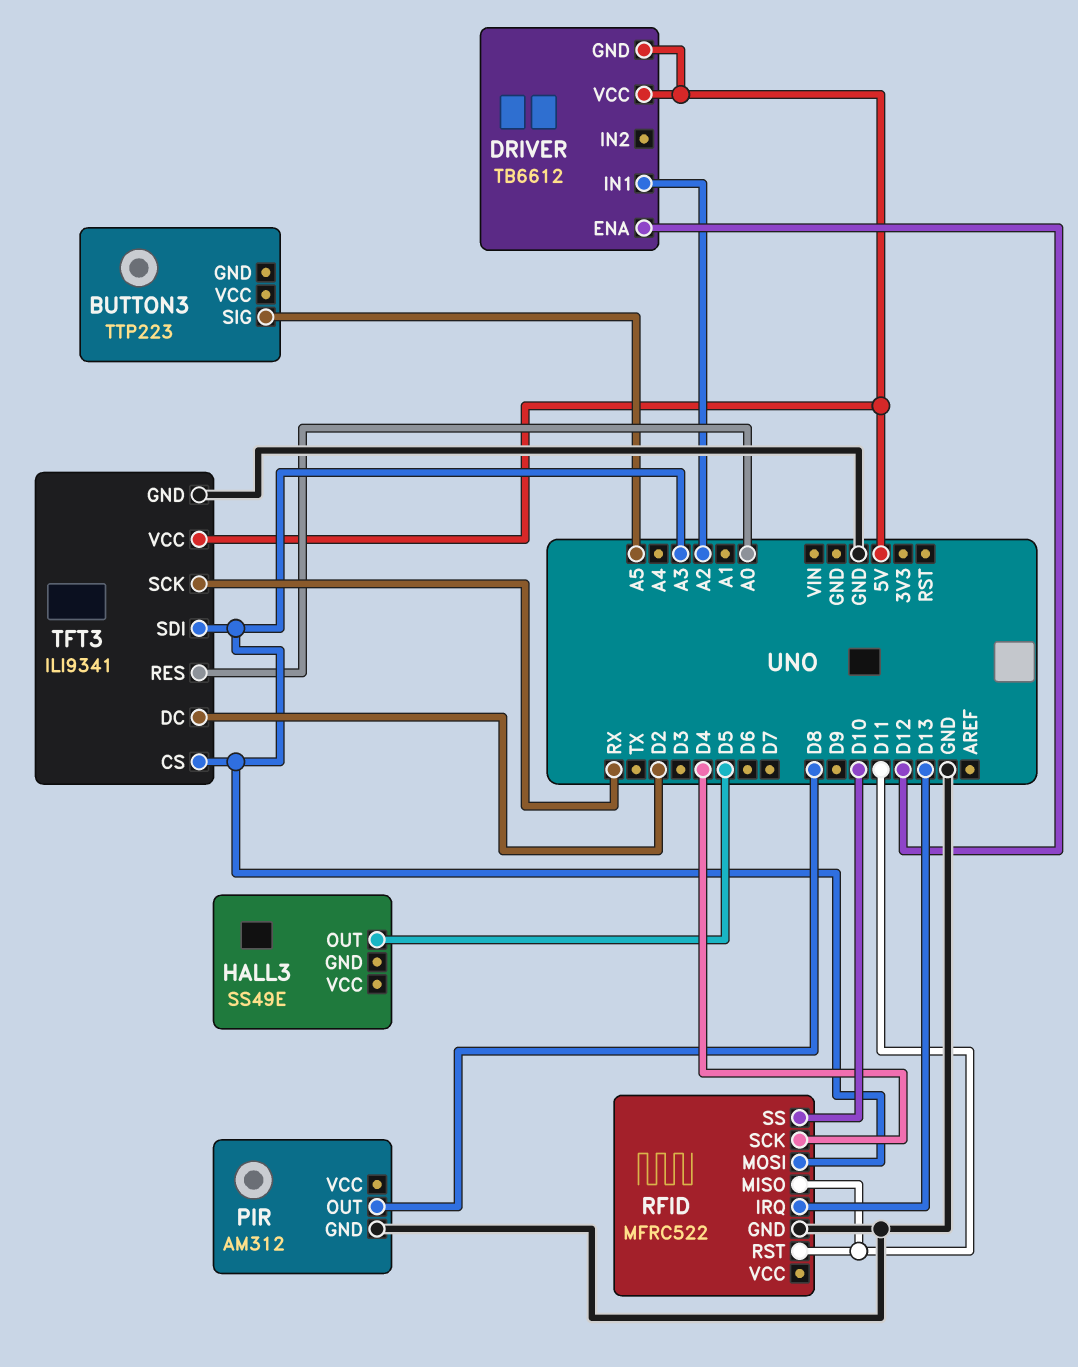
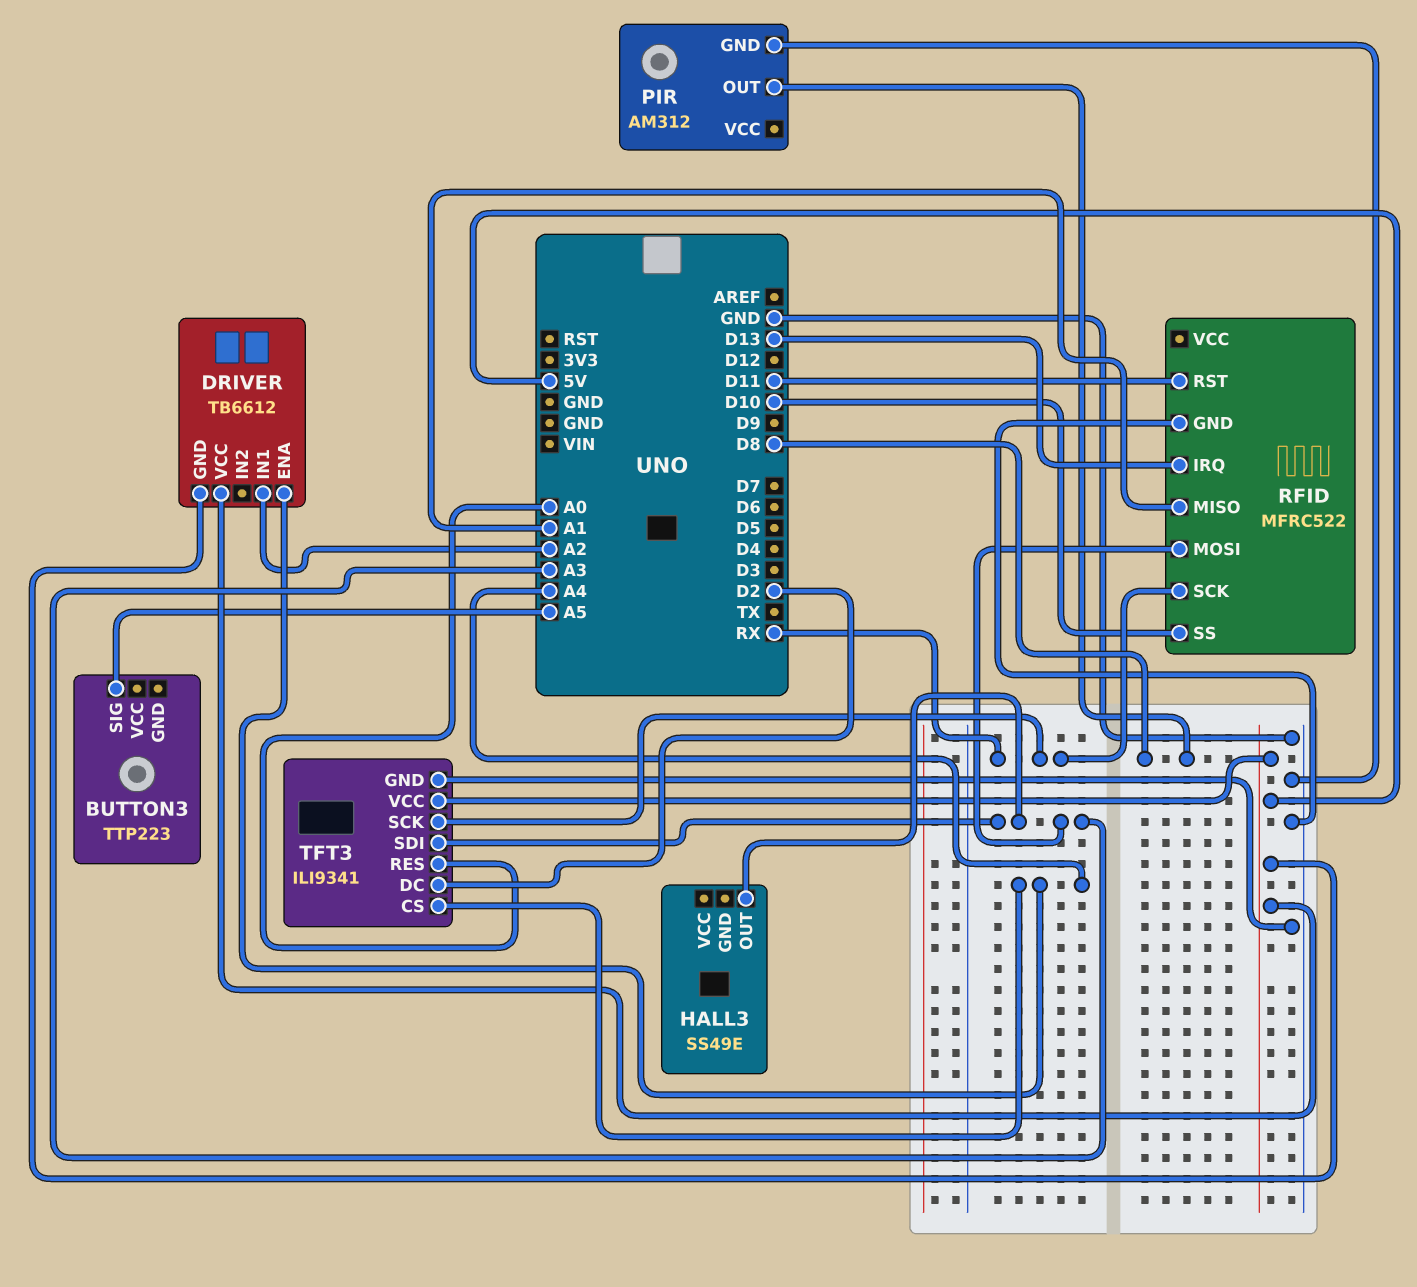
DRIVER pin ENA: D12 -> A4
HALL3 pin OUT: D5 -> A3
RFID pin MISO: D11 -> A1
RFID pin SCK: D4 -> RX
TFT3 pin CS: A3 -> A4

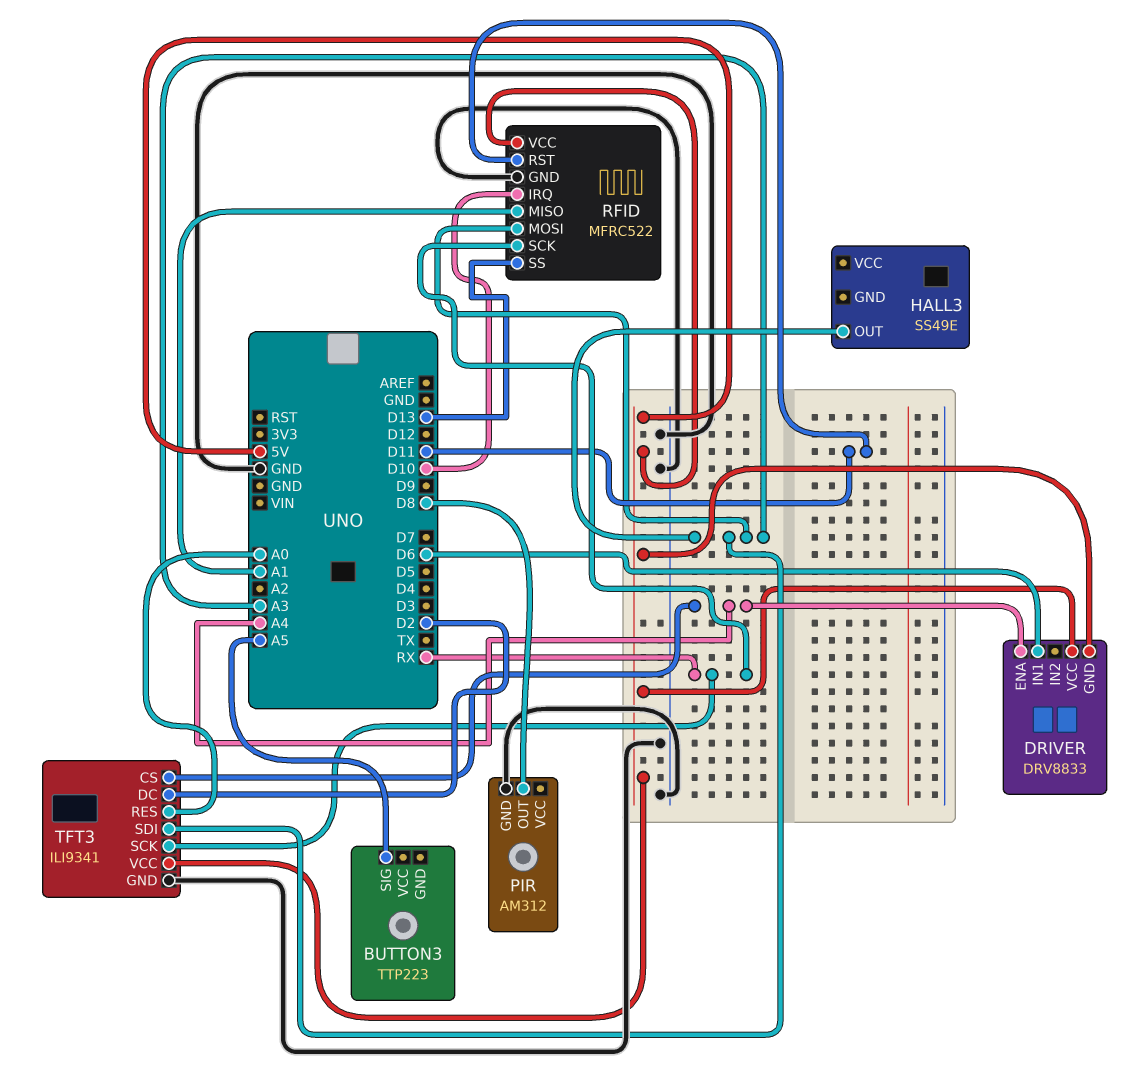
DRIVER: TB6612 -> DRV8833
DRIVER pin IN1: A2 -> D6
RFID pin IRQ: D13 -> D10
RFID pin SS: D10 -> D13
RFID pin VCC: none -> 5V

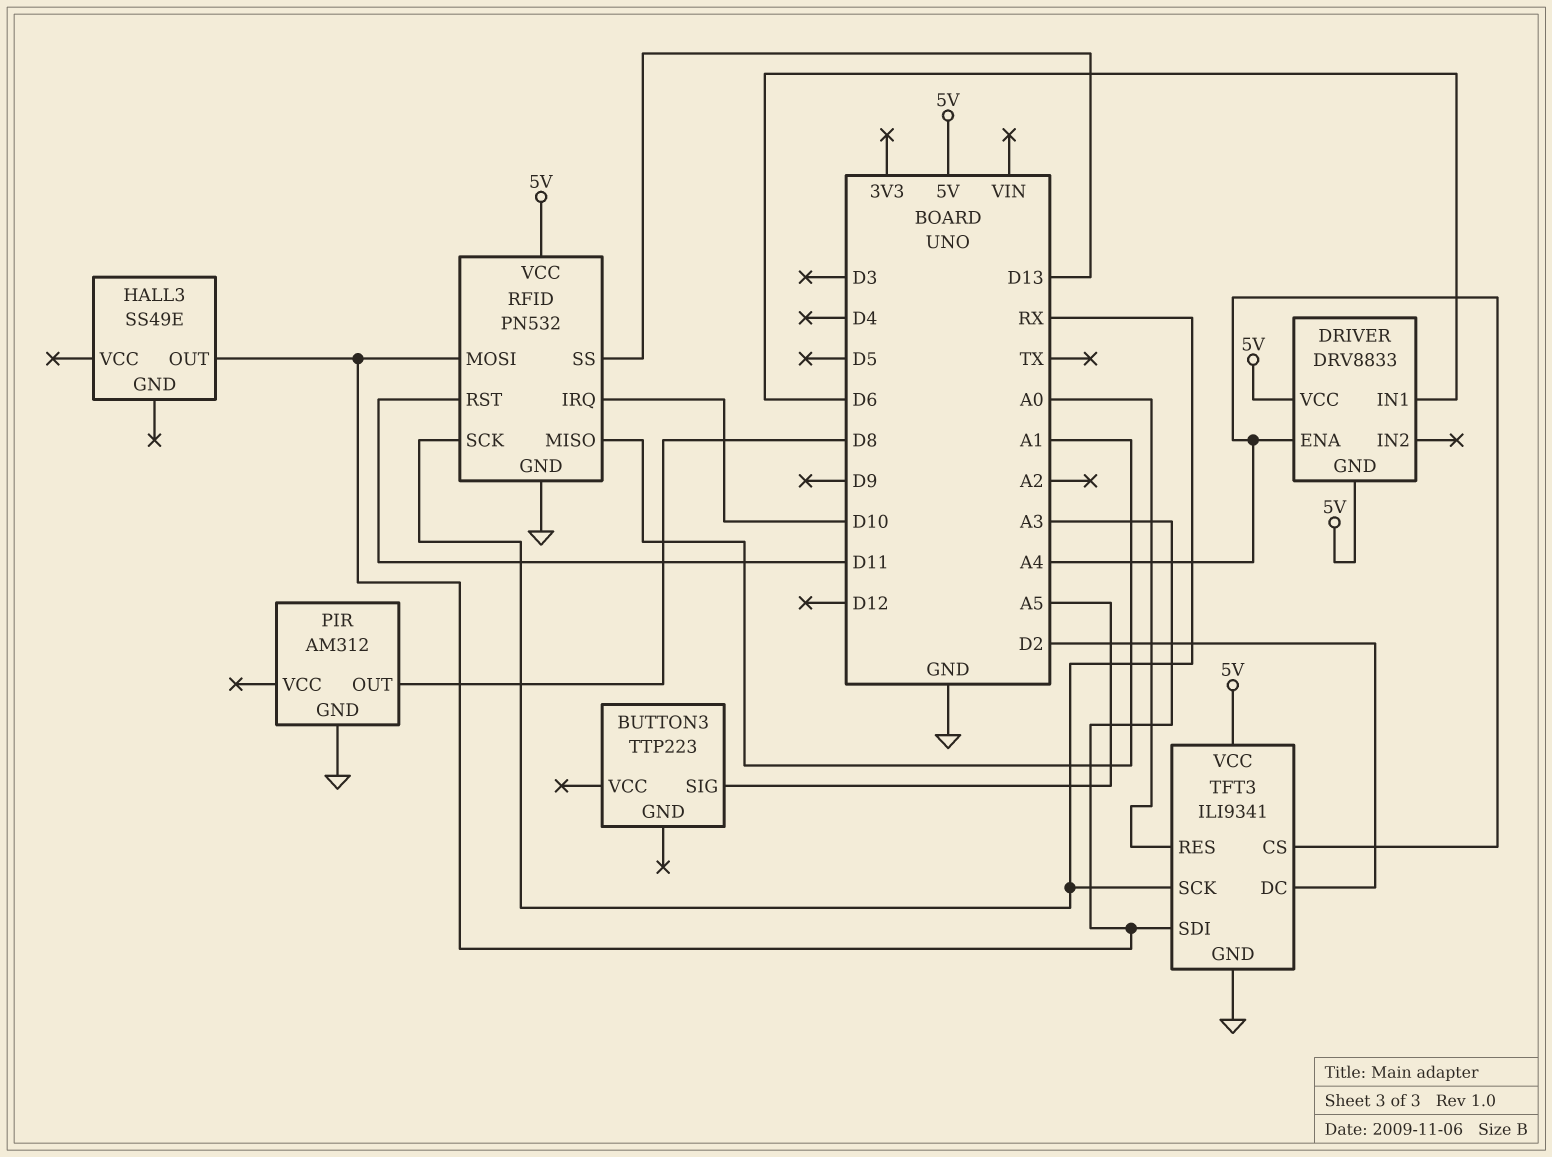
RFID: MFRC522 -> PN532

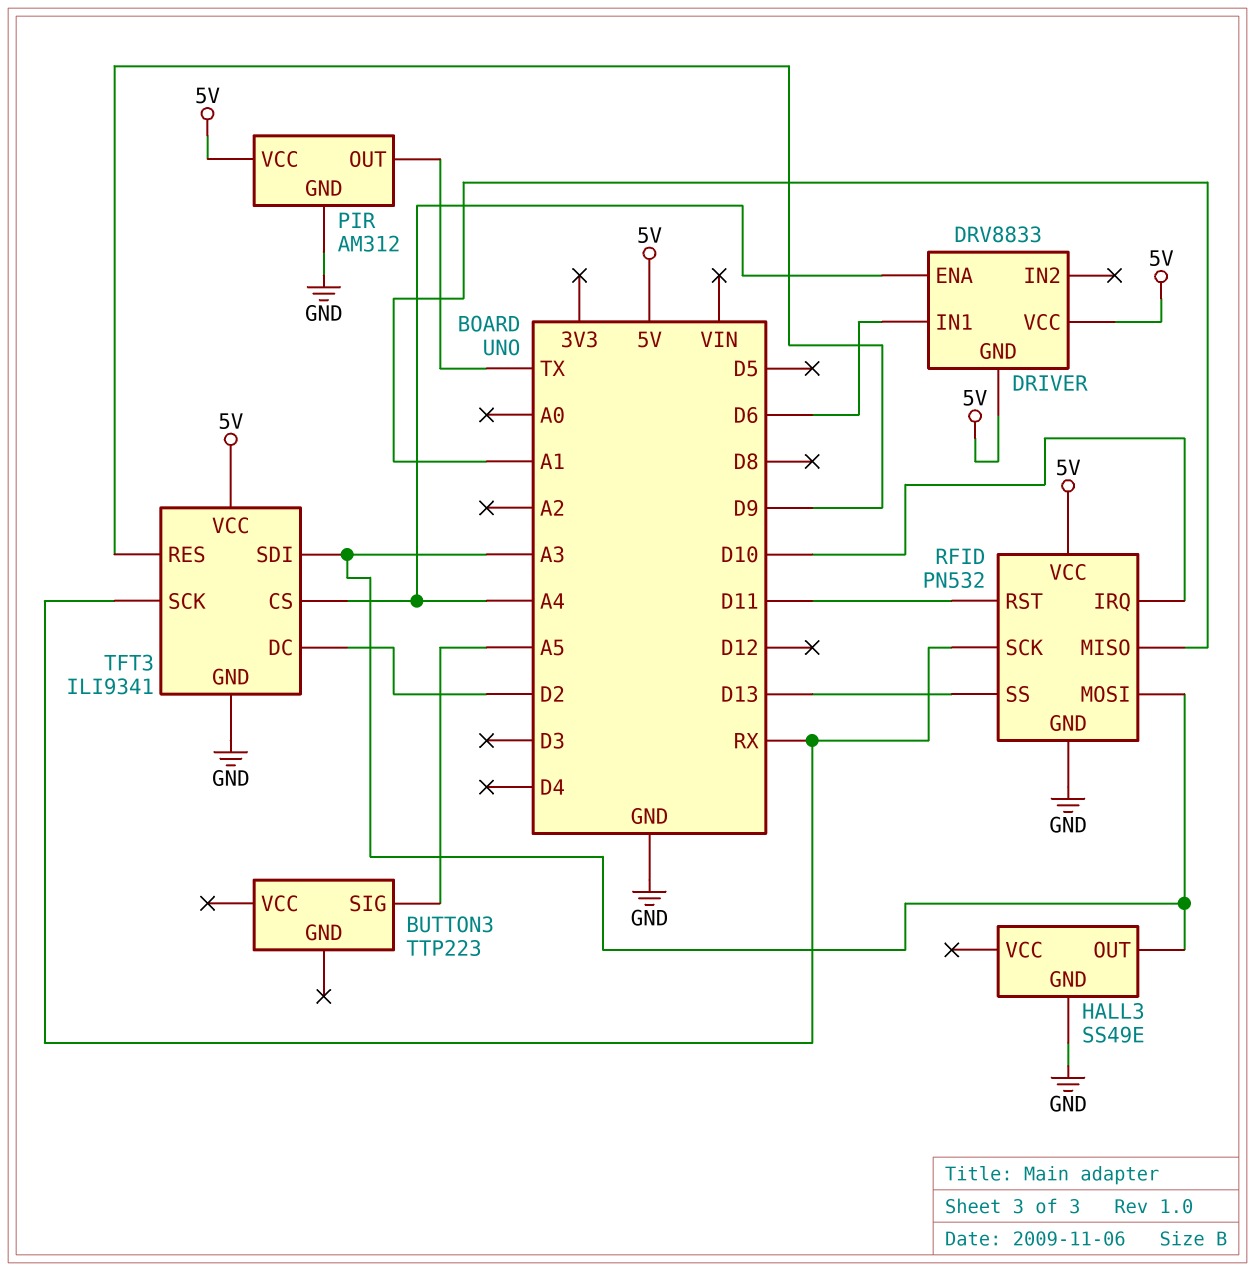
HALL3 pin GND: none -> GND
PIR pin OUT: D8 -> TX
PIR pin VCC: none -> 5V
TFT3 pin RES: A0 -> D9

